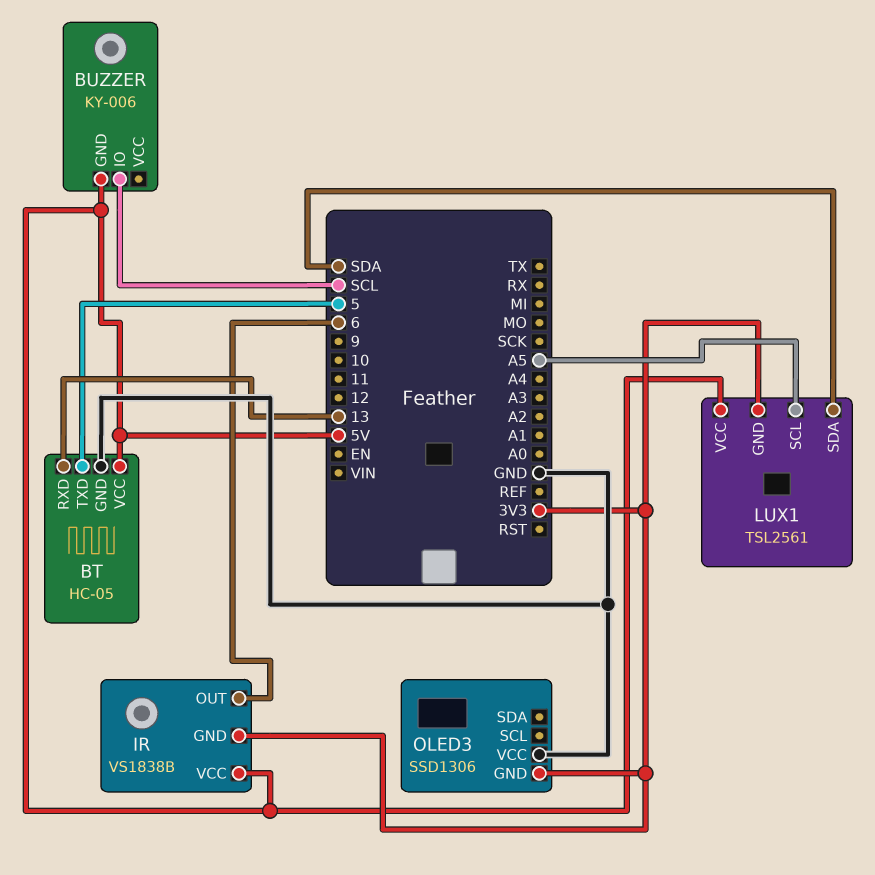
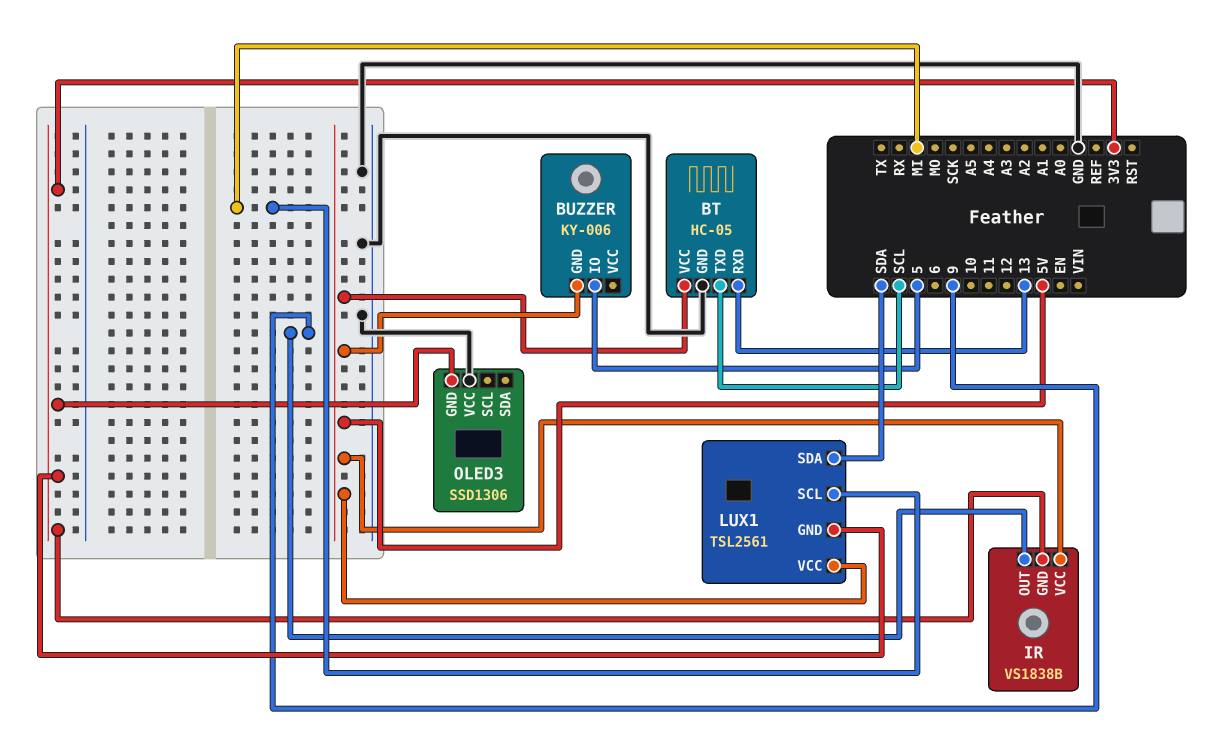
BT pin TXD: 5 -> SCL
BUZZER pin IO: SCL -> 5
IR pin OUT: 6 -> 9
LUX1 pin SCL: A5 -> MI

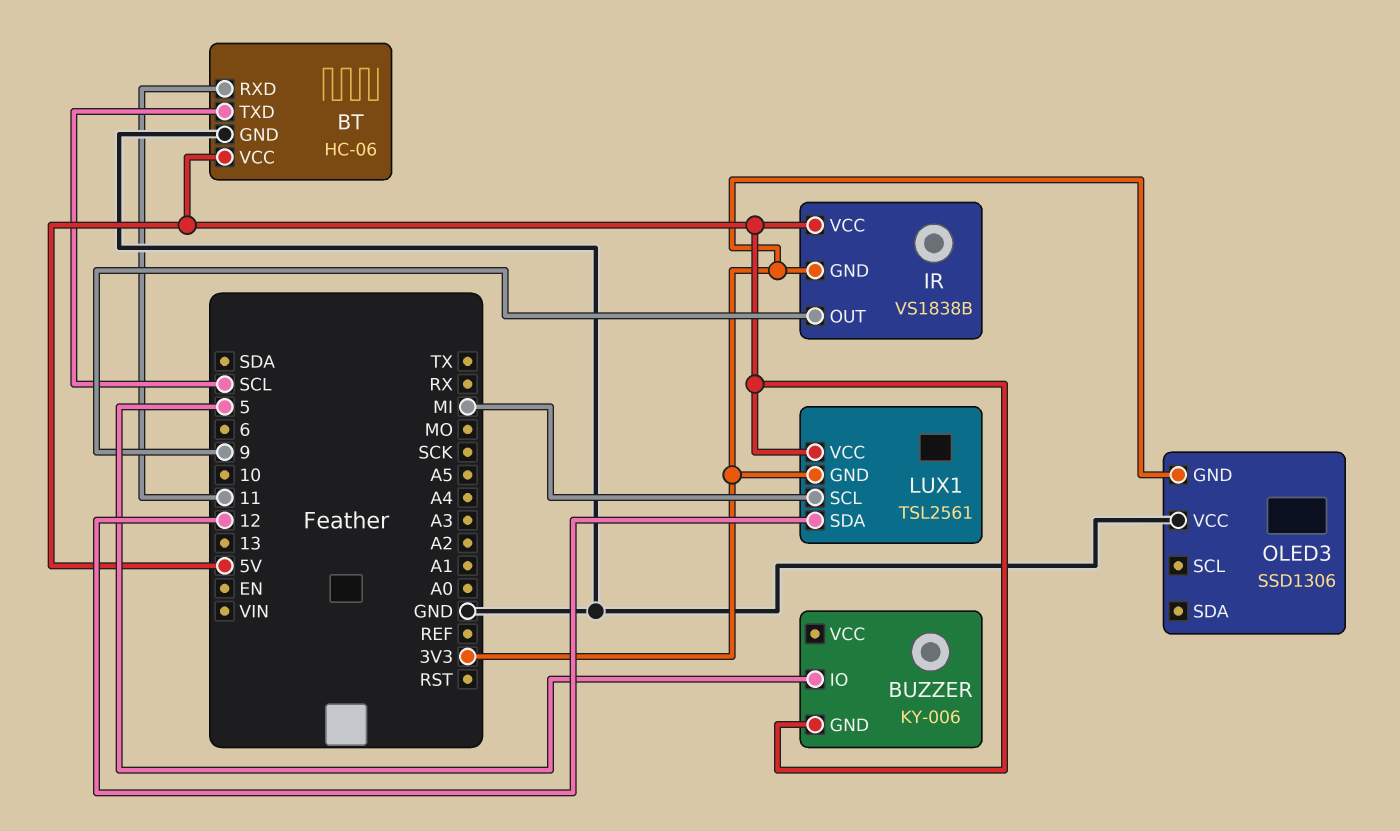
BT: HC-05 -> HC-06
BT pin RXD: 13 -> 11
LUX1 pin SDA: SDA -> 12

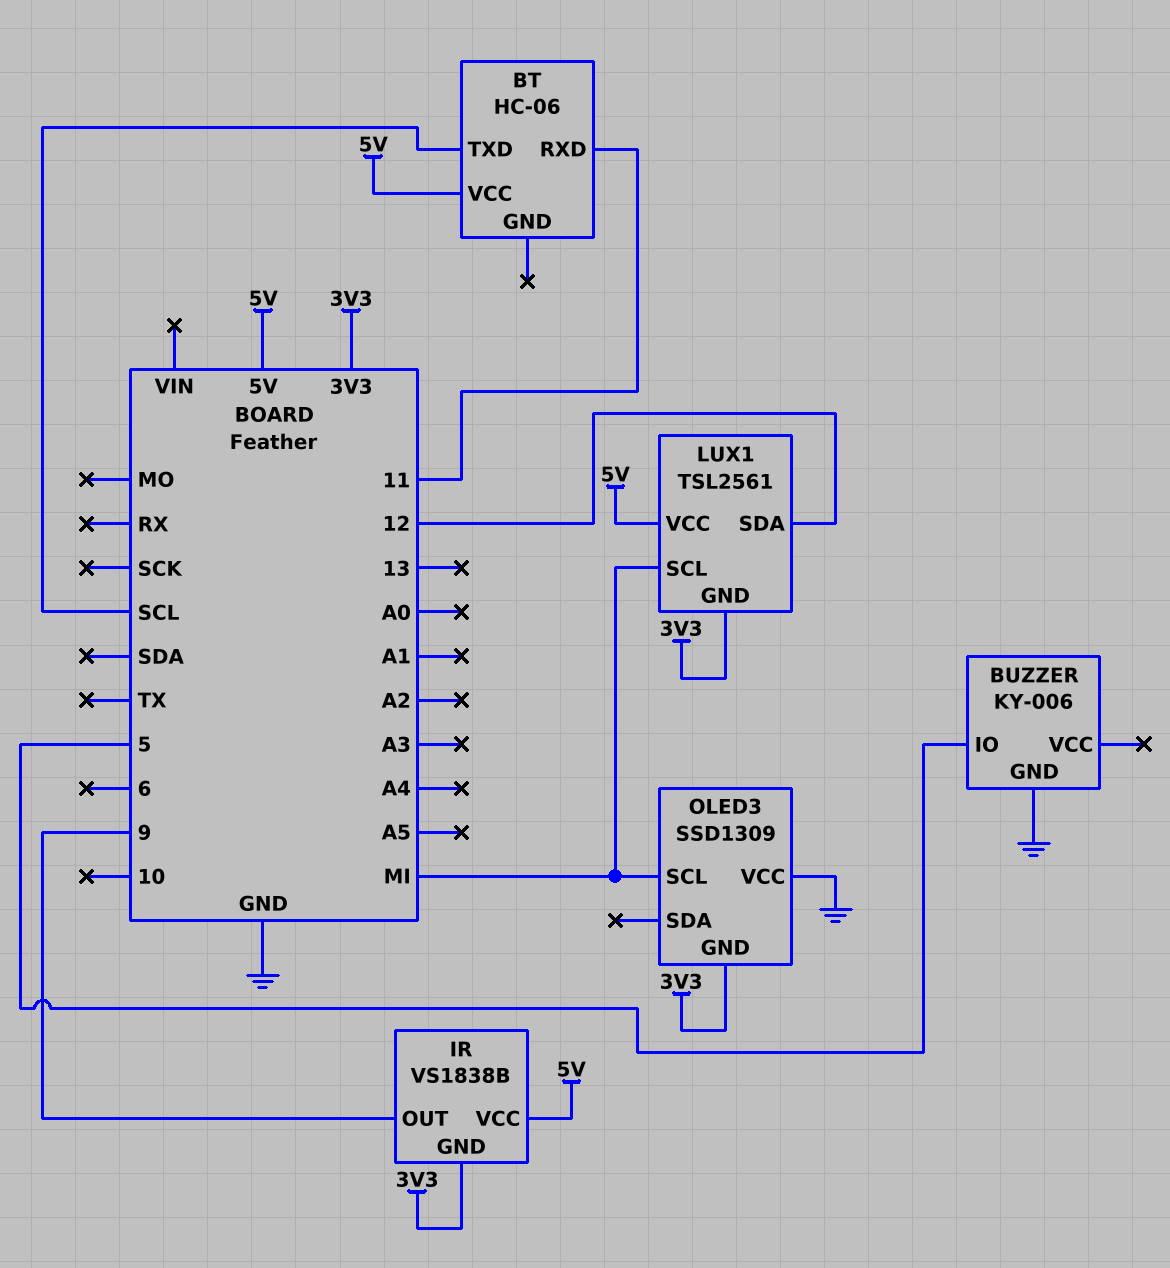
BT pin GND: GND -> none
BUZZER pin GND: 5V -> GND
OLED3: SSD1306 -> SSD1309
OLED3 pin SCL: none -> MI

